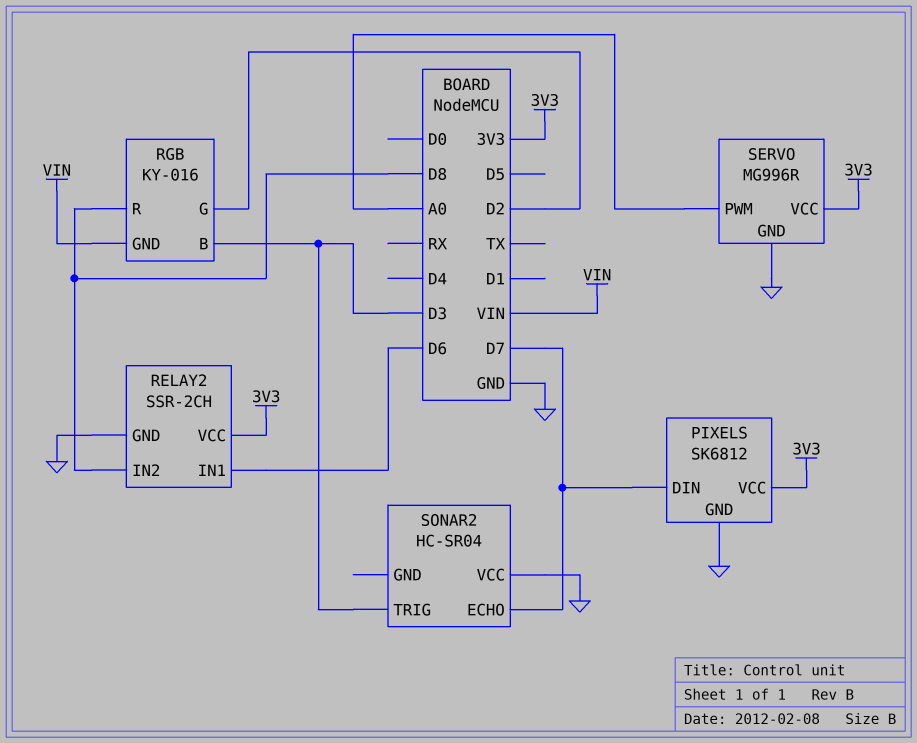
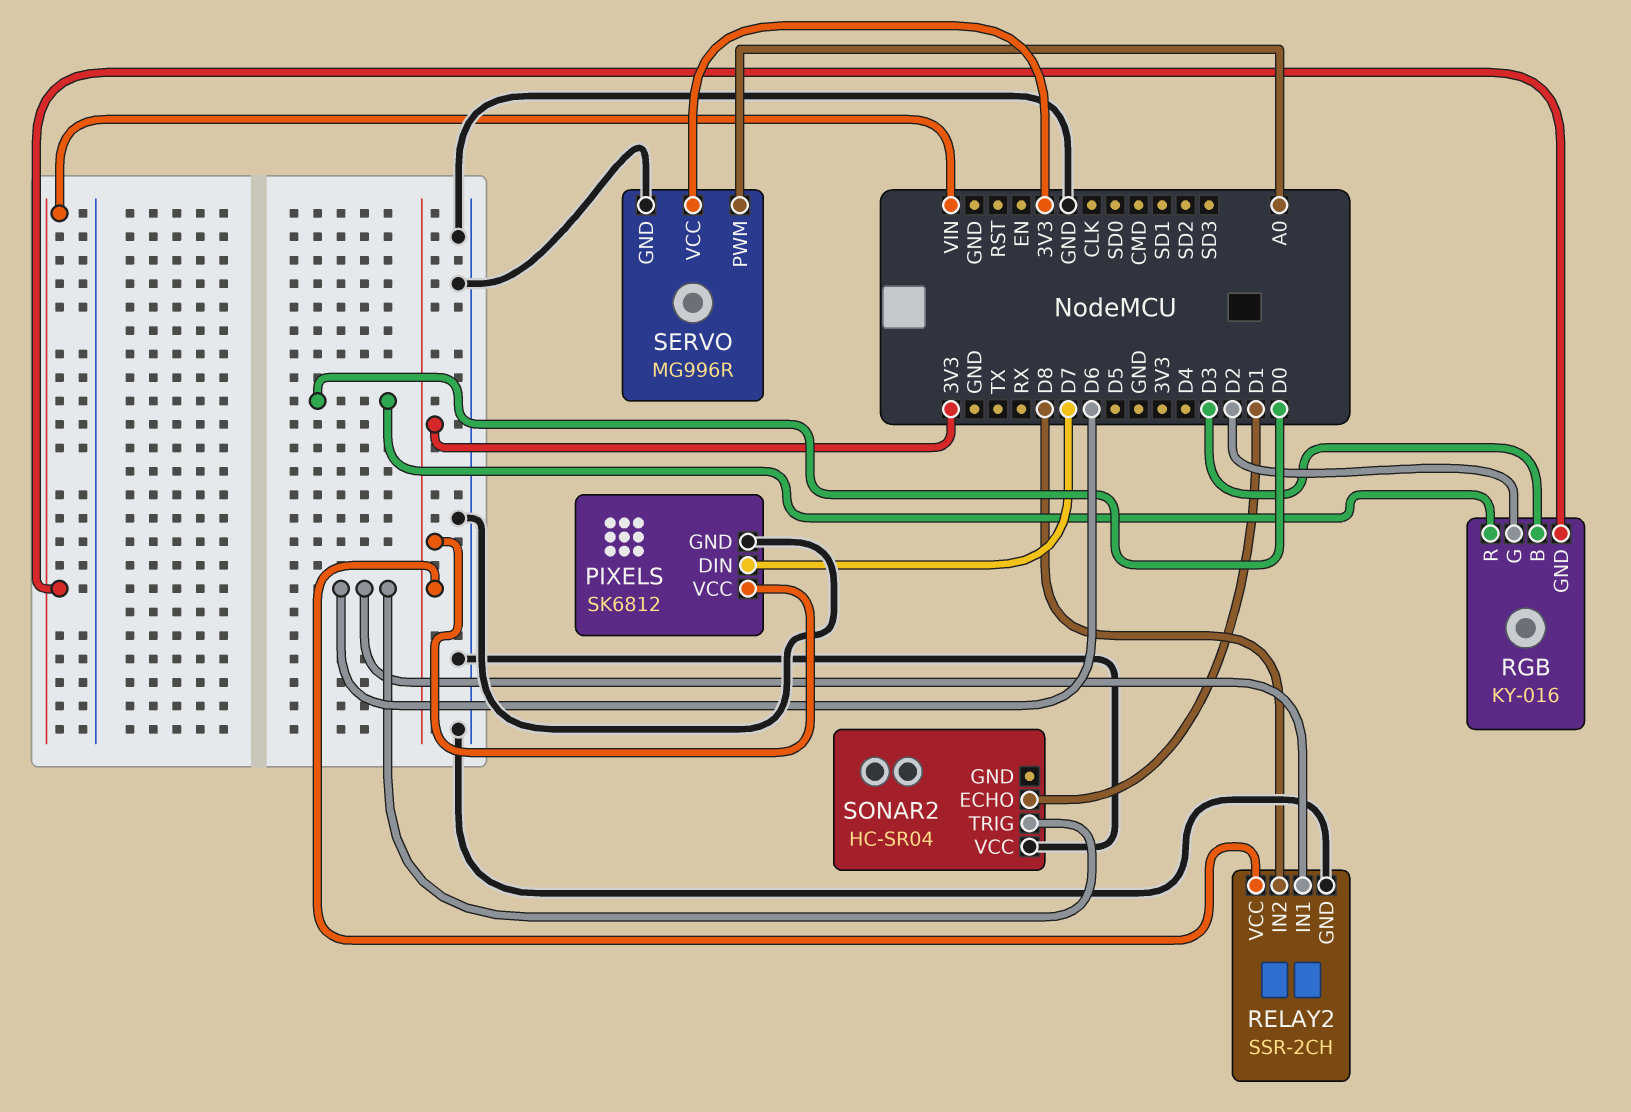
RGB pin R: D8 -> D0
SONAR2 pin ECHO: D7 -> D1
SONAR2 pin TRIG: D3 -> D6

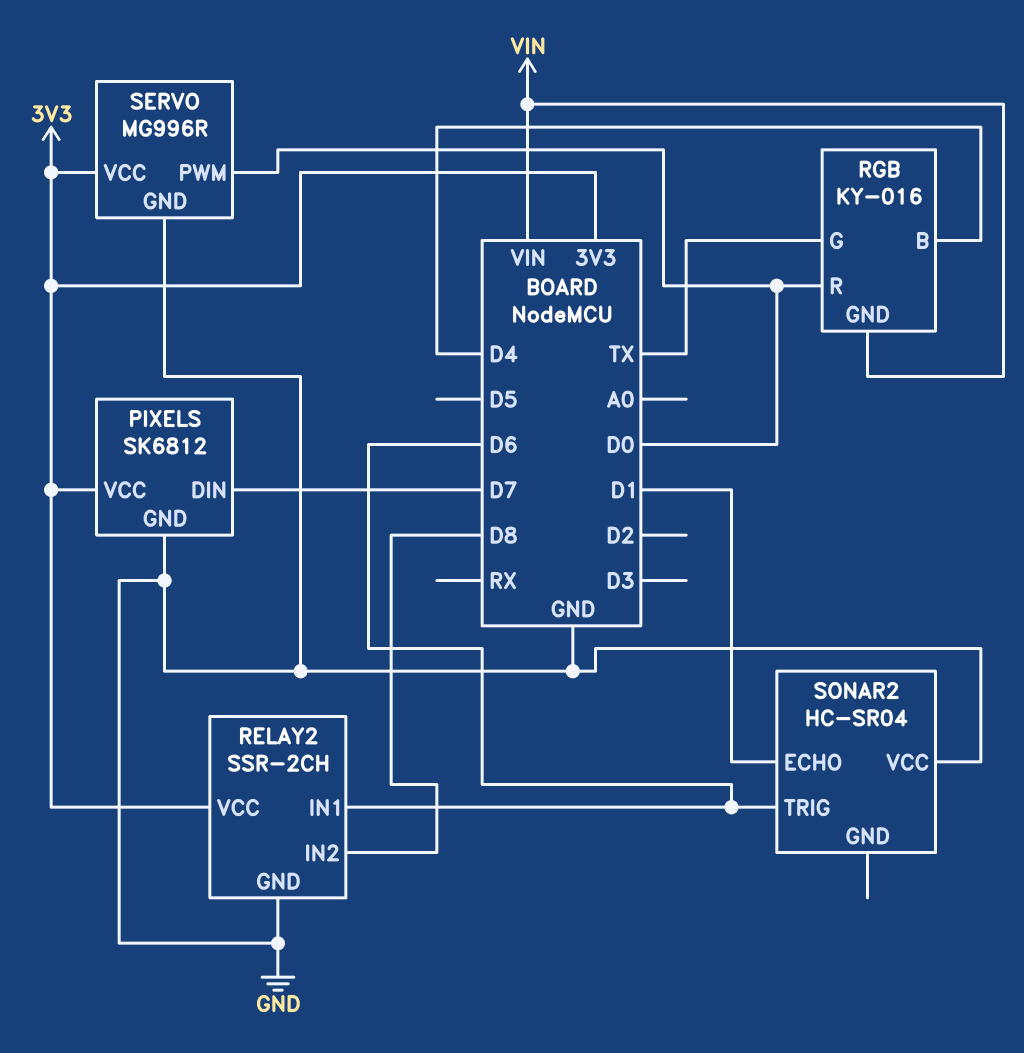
RGB pin B: D3 -> D4
RGB pin G: D2 -> TX
SERVO pin PWM: A0 -> D0

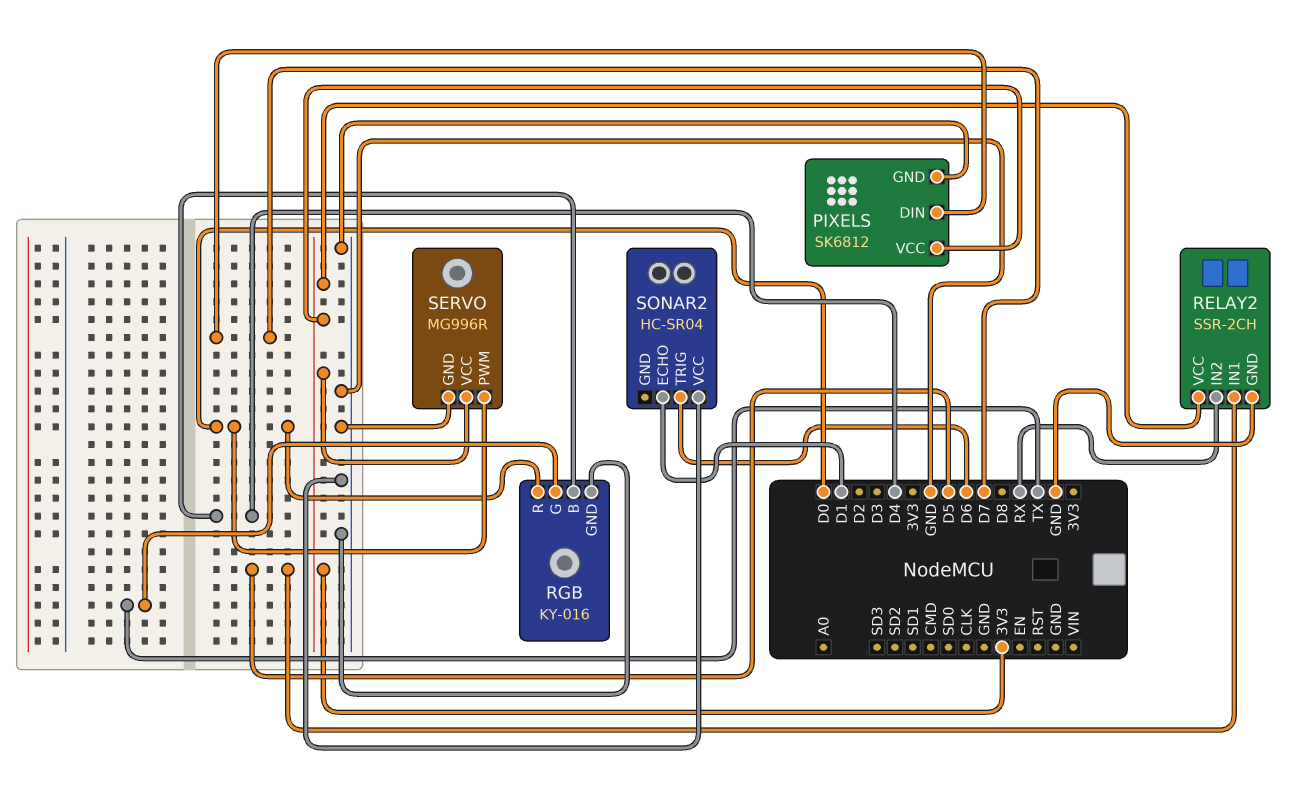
RELAY2 pin IN1: D6 -> D5
RELAY2 pin IN2: D8 -> RX
RGB pin GND: VIN -> GND

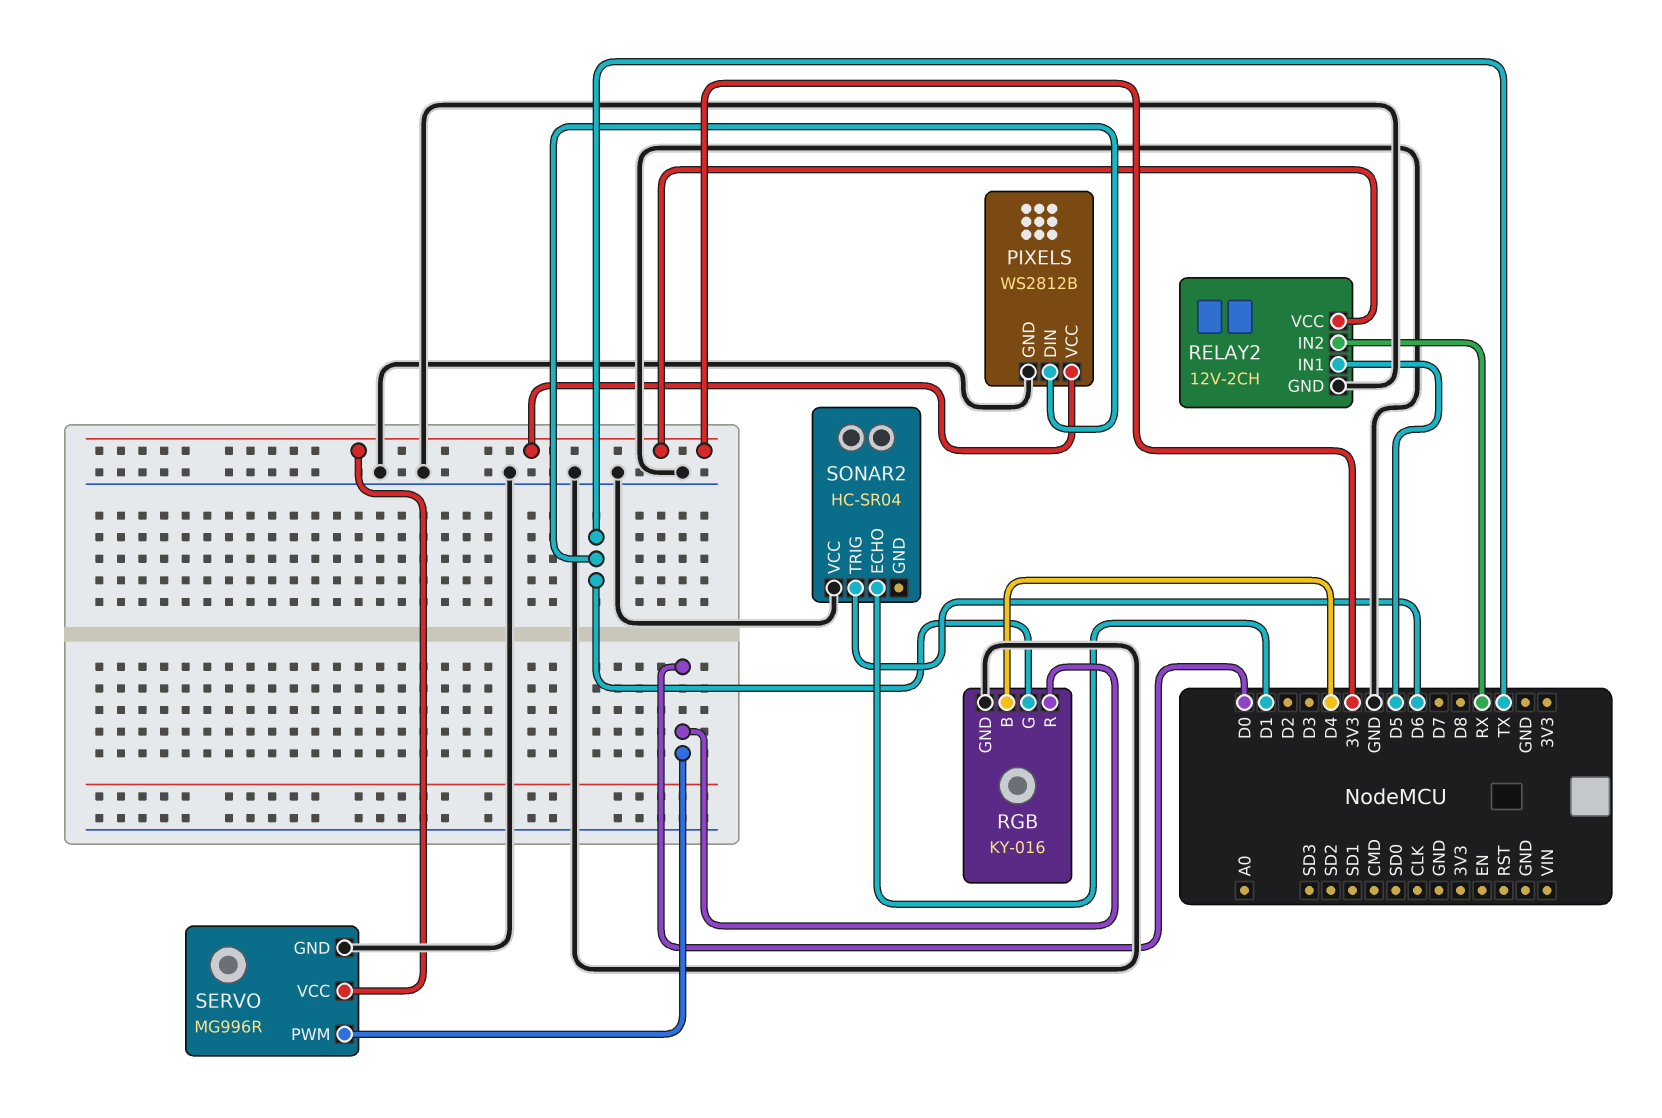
PIXELS: SK6812 -> WS2812B
PIXELS pin DIN: D7 -> TX
RELAY2: SSR-2CH -> 12V-2CH

